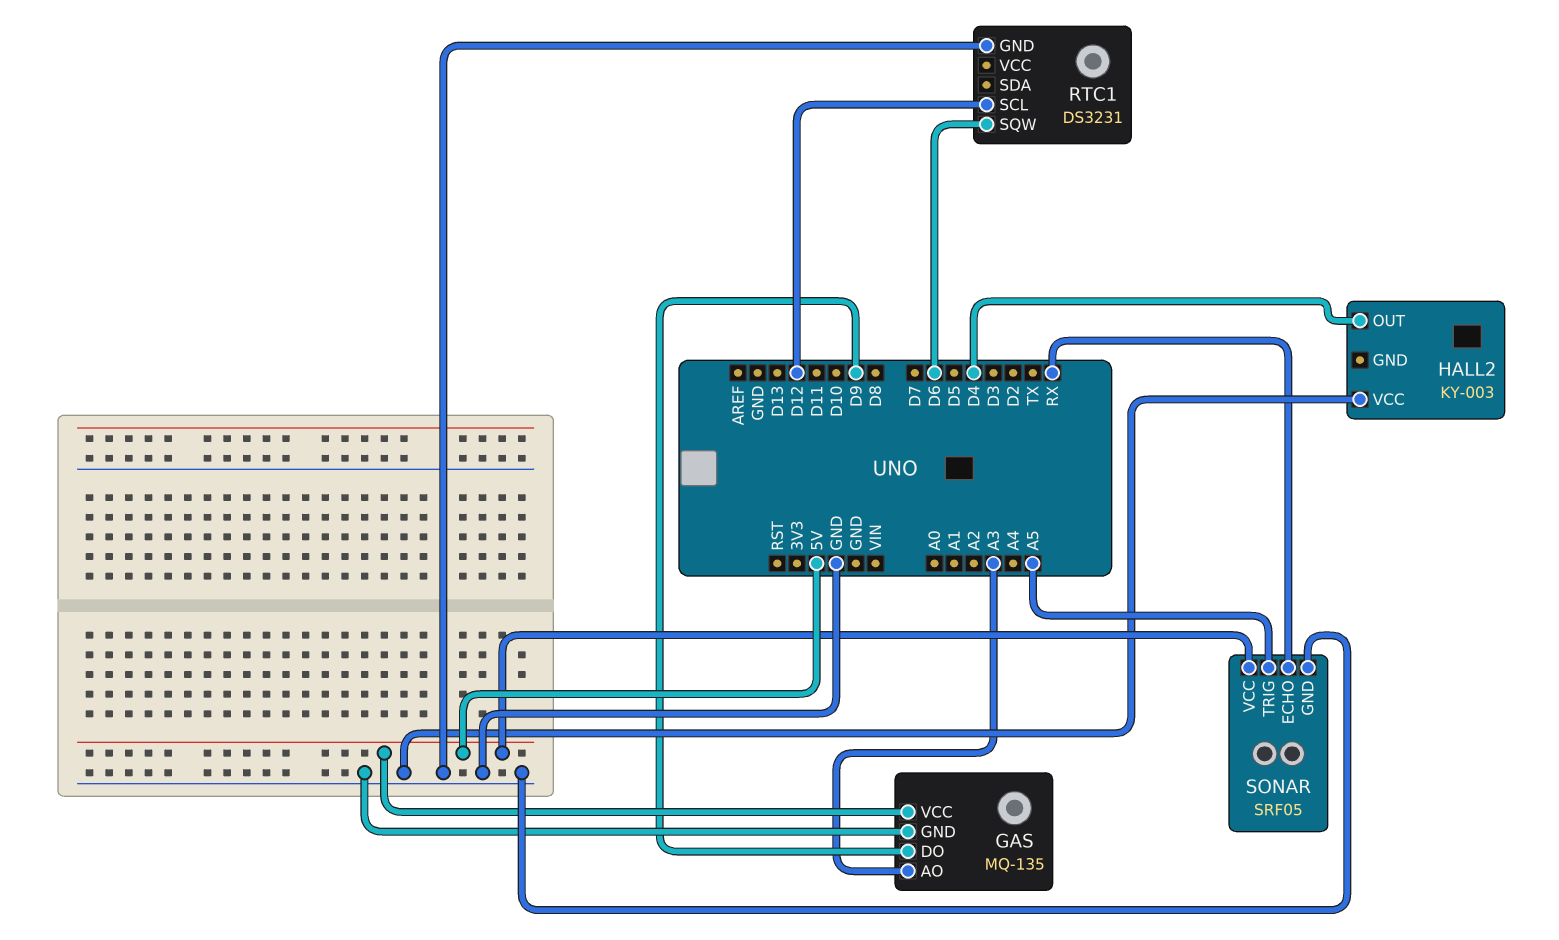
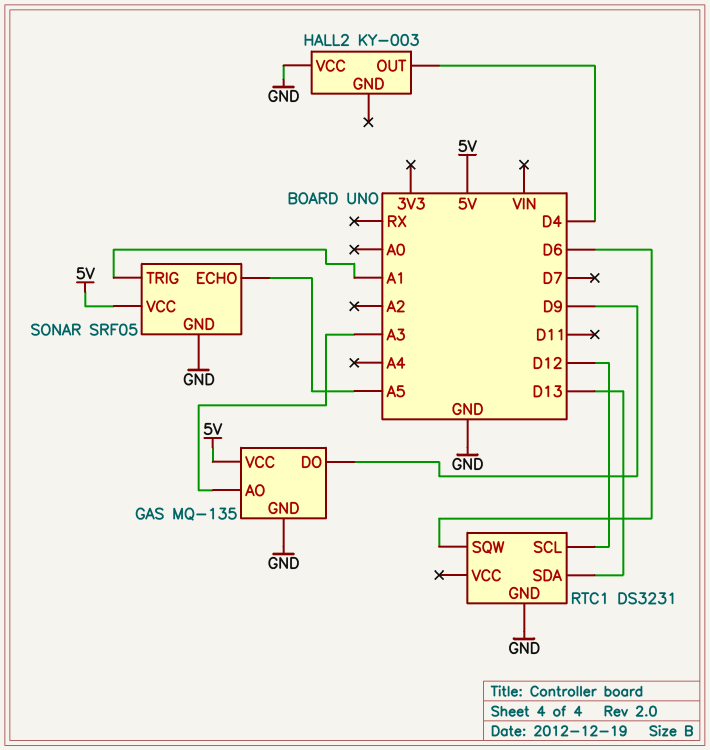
RTC1 pin SDA: none -> D13
SONAR pin ECHO: RX -> A5
SONAR pin TRIG: A5 -> A1

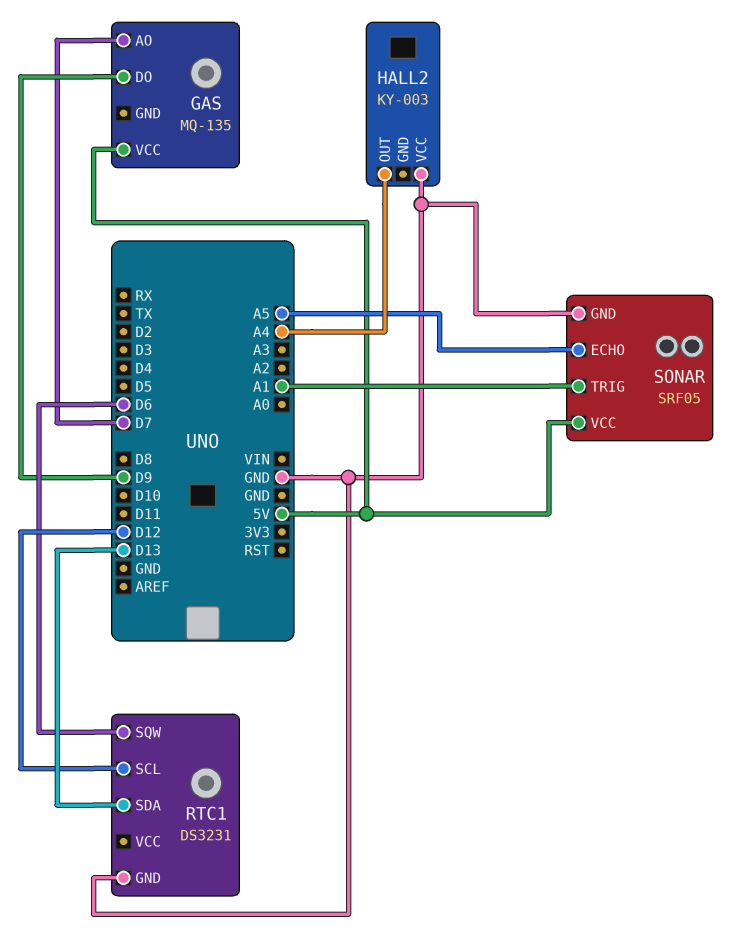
GAS pin AO: A3 -> D7
GAS pin GND: GND -> none
HALL2 pin OUT: D4 -> A4

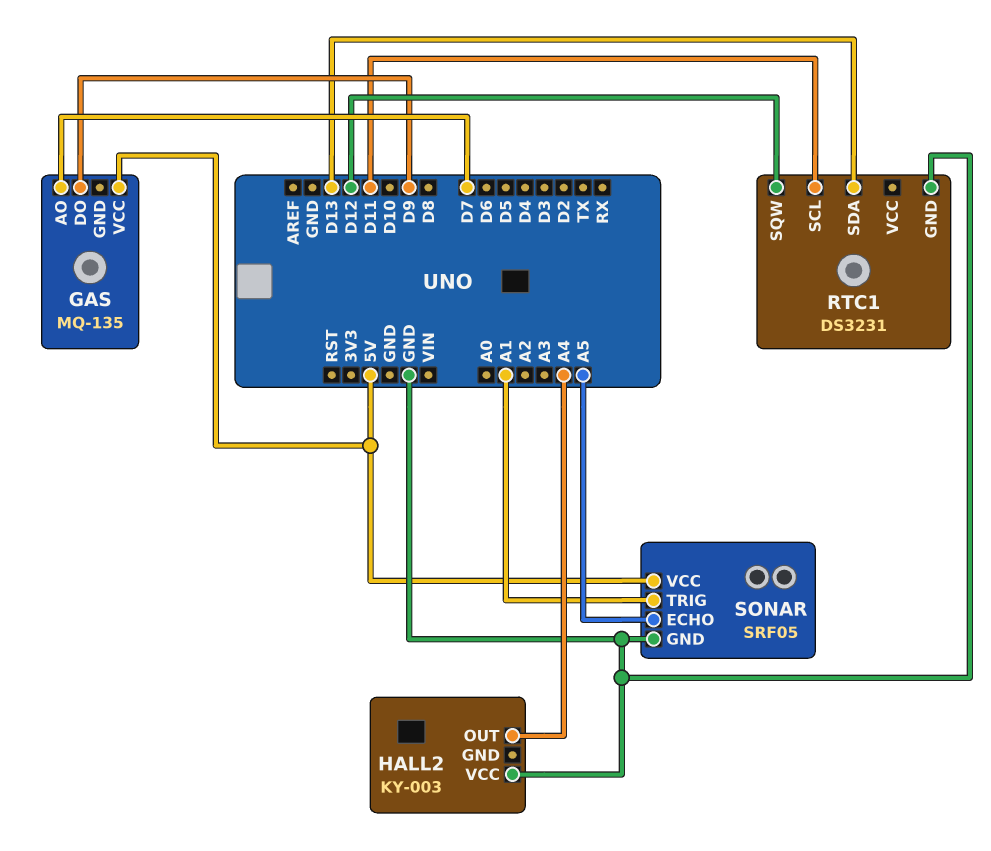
RTC1 pin SCL: D12 -> D11
RTC1 pin SQW: D6 -> D12

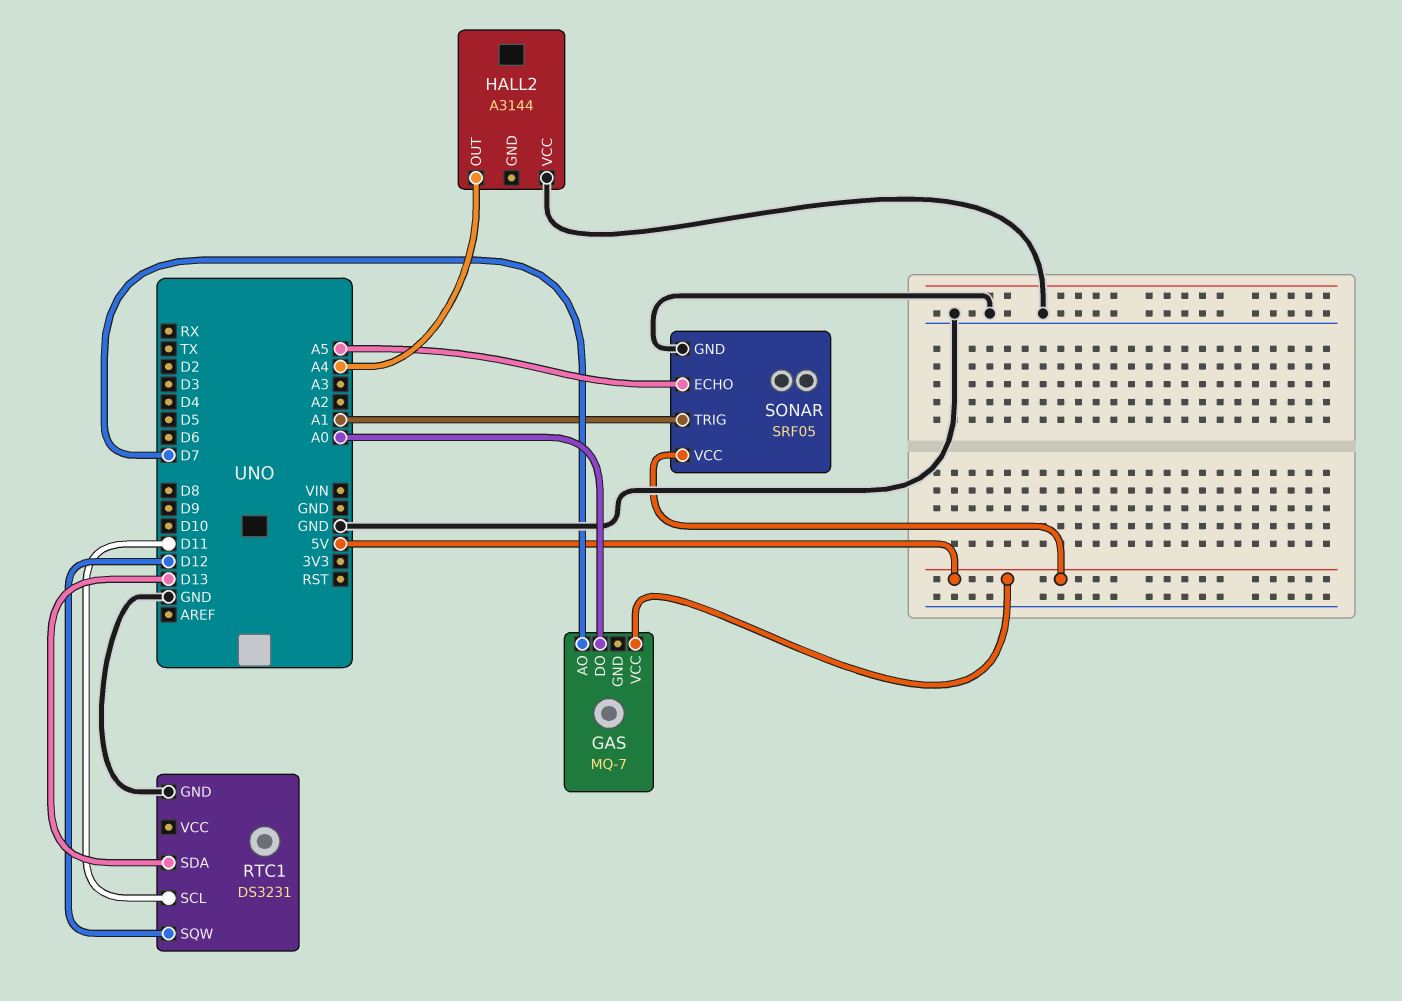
GAS: MQ-135 -> MQ-7
GAS pin DO: D9 -> A0
HALL2: KY-003 -> A3144

